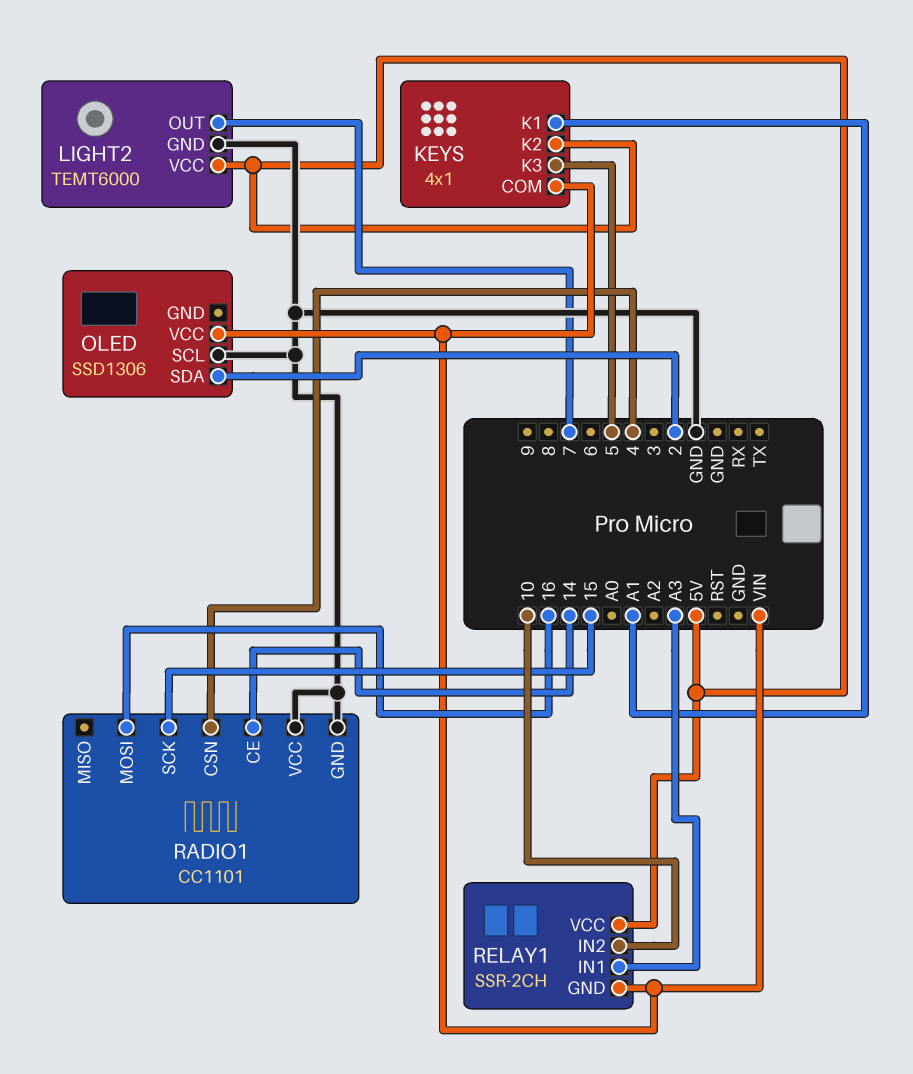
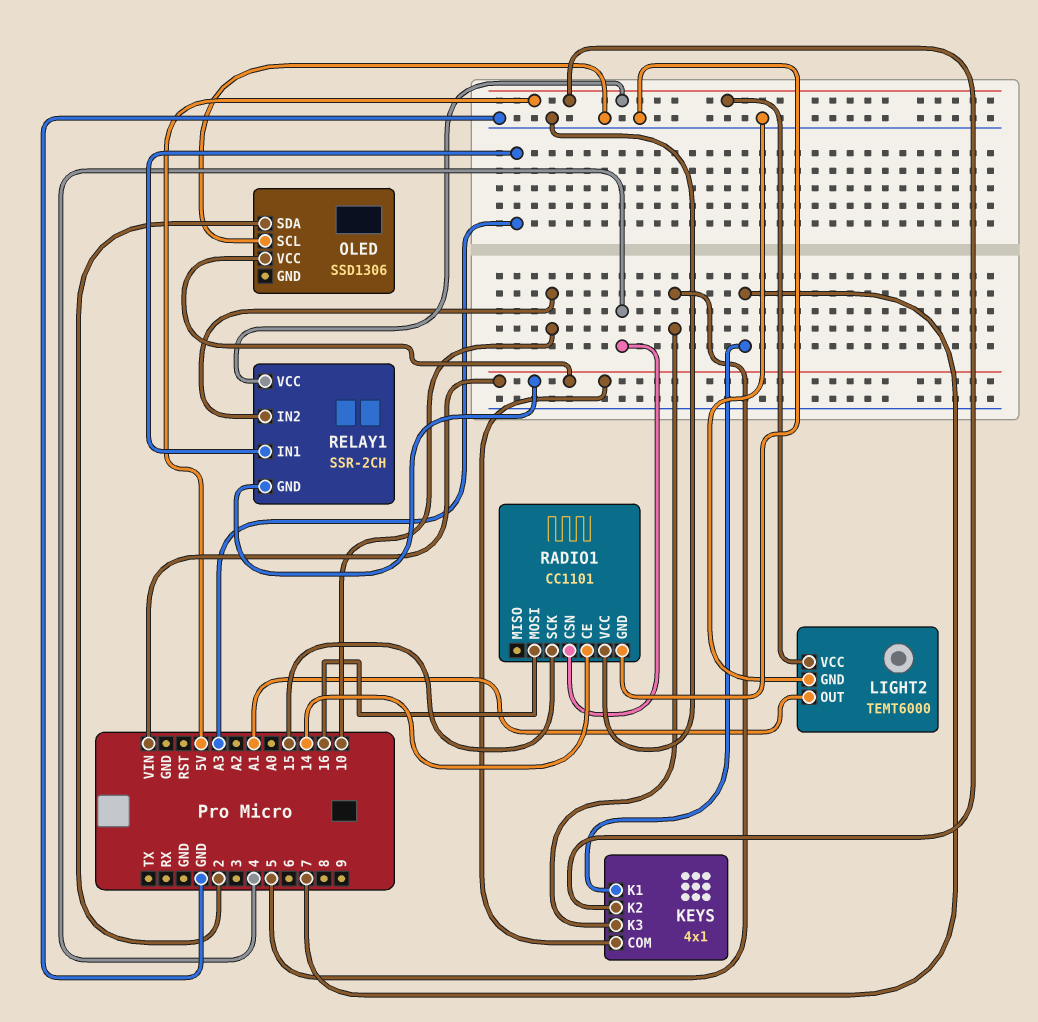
KEYS pin K1: A1 -> 7
LIGHT2 pin OUT: 7 -> A1

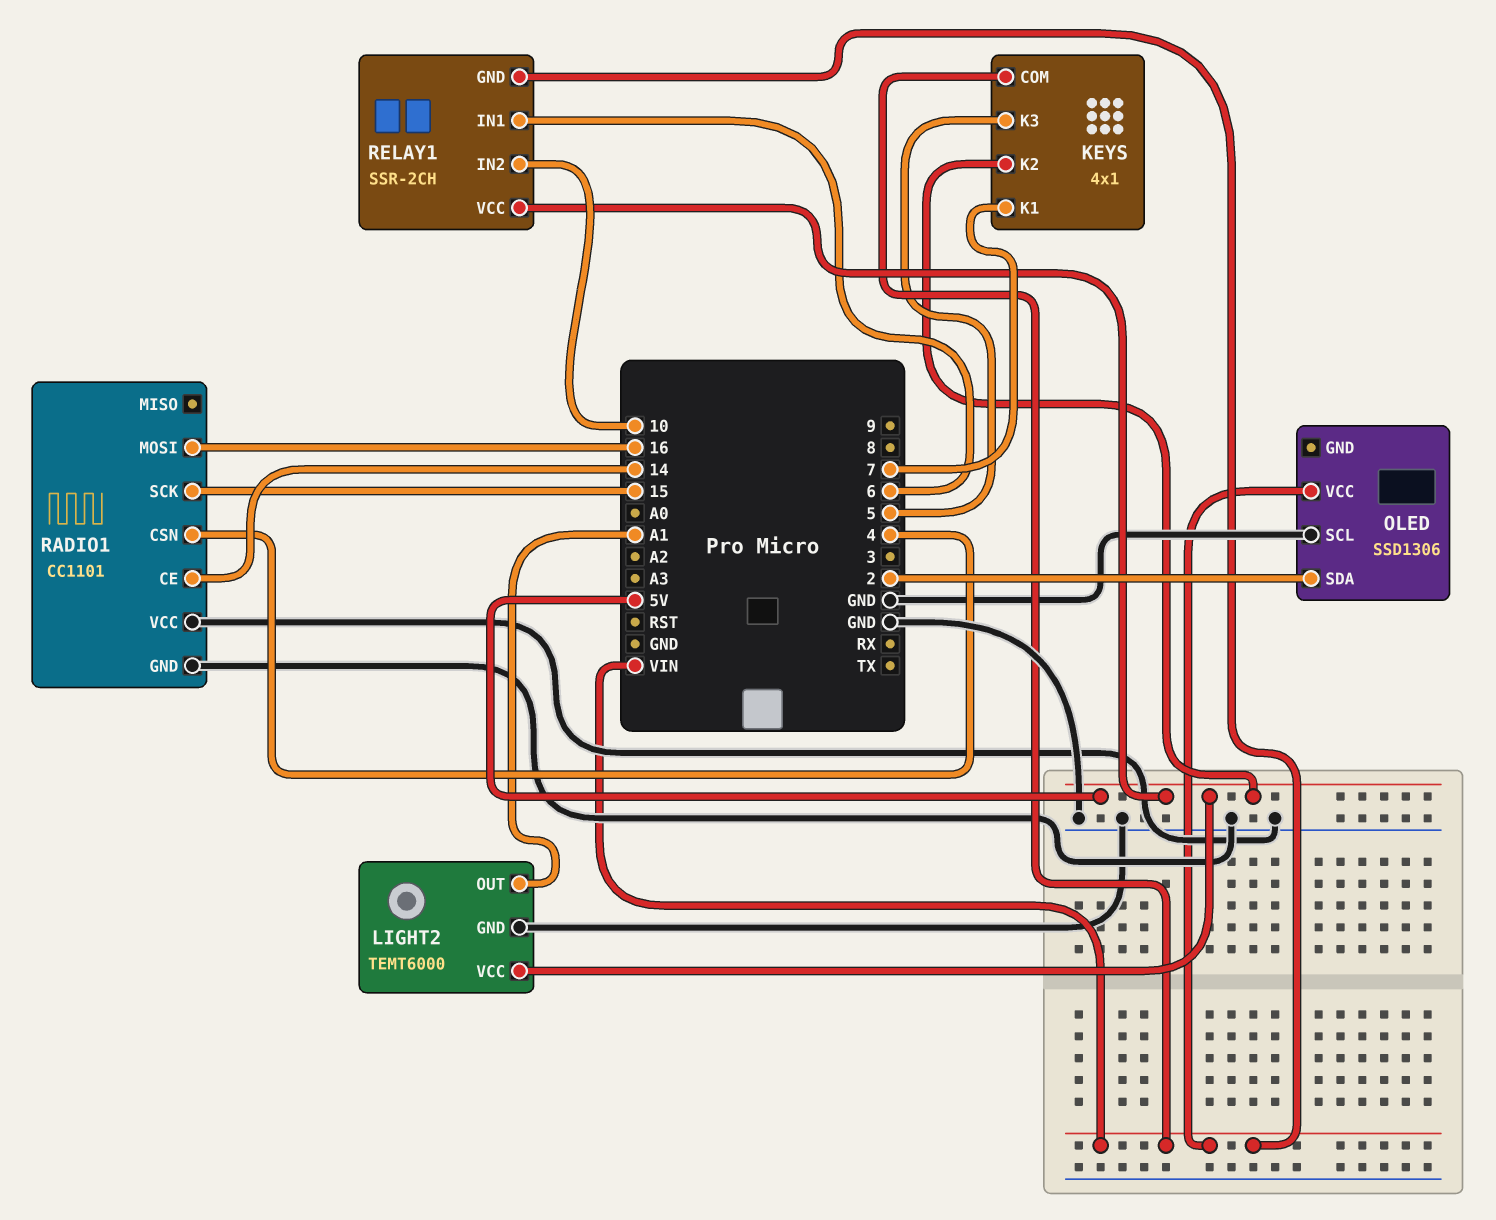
RELAY1 pin IN1: A3 -> 6

